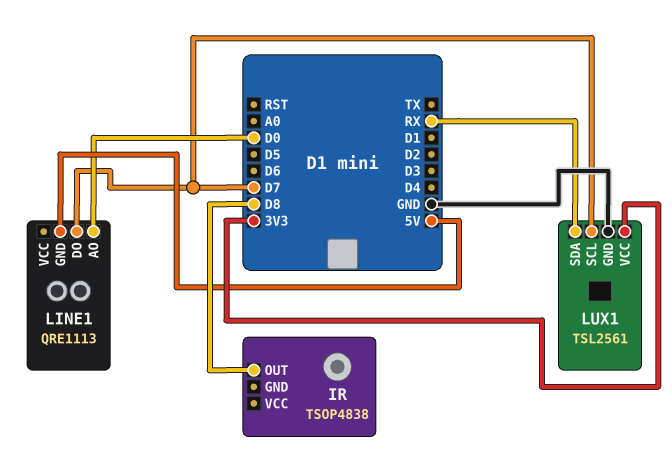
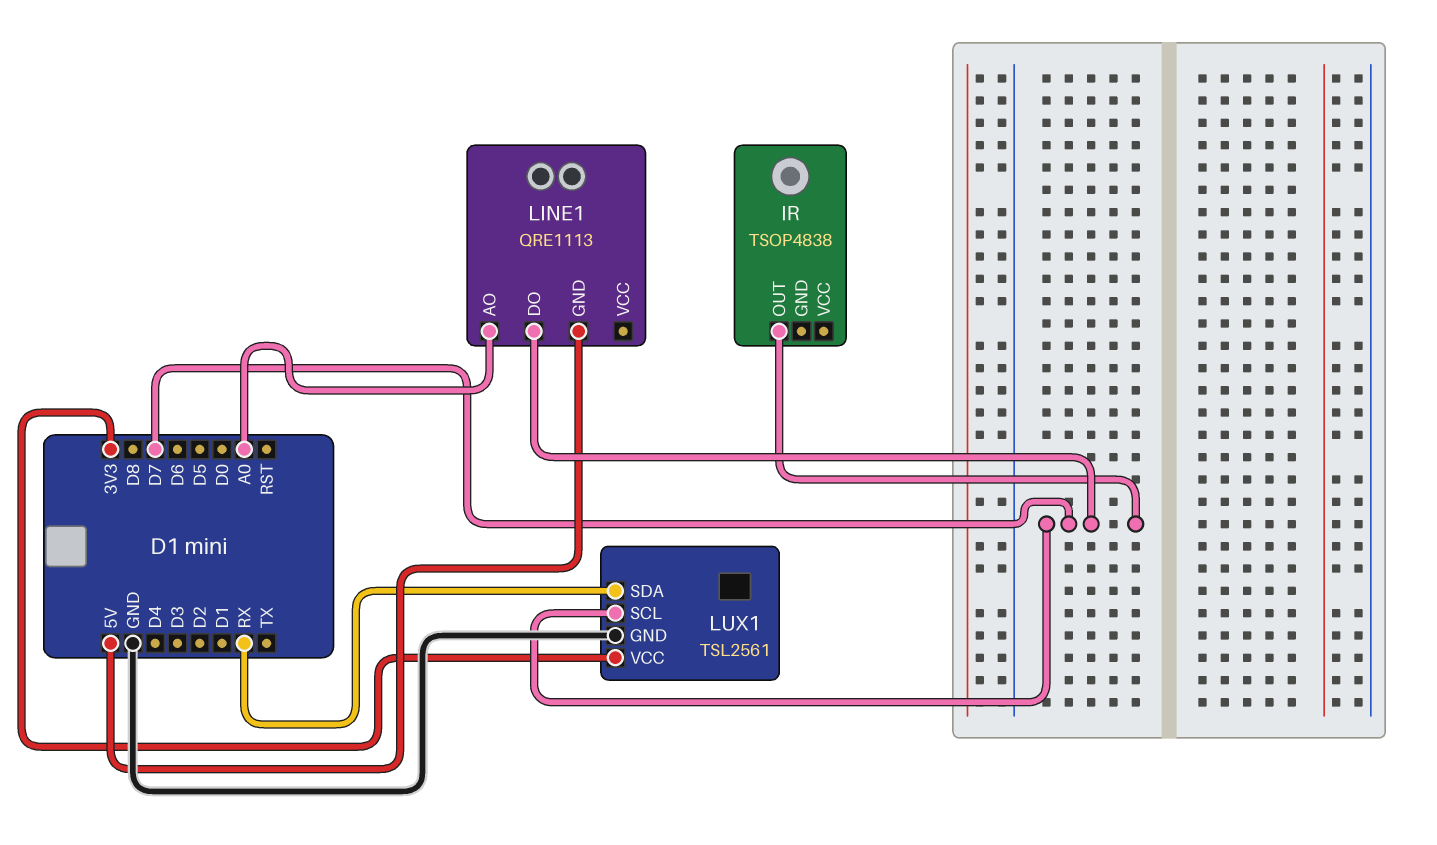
IR pin OUT: D8 -> D7
LINE1 pin AO: D0 -> A0

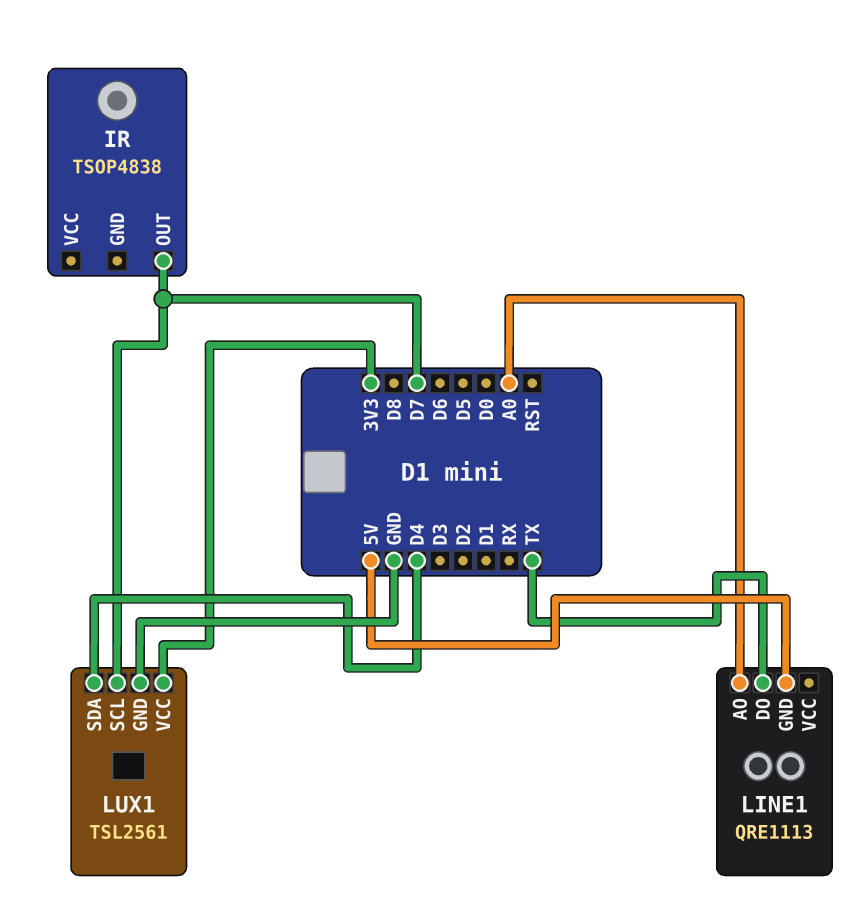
LINE1 pin DO: D7 -> TX
LUX1 pin SDA: RX -> D4

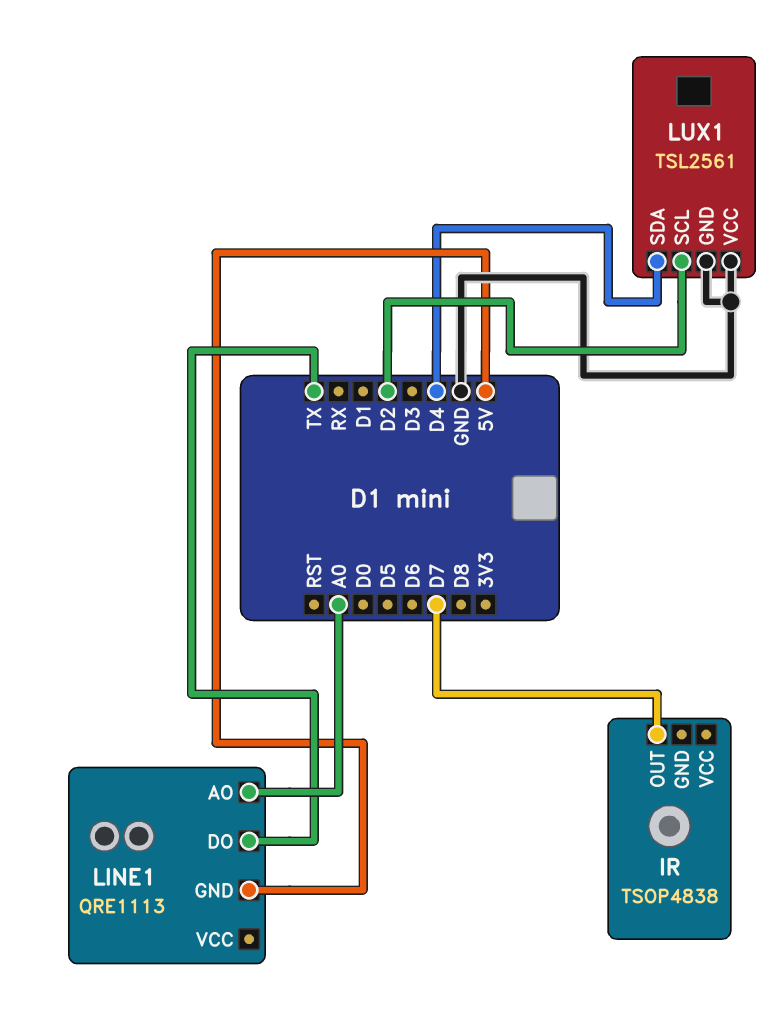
LUX1 pin SCL: D7 -> D2
LUX1 pin VCC: 3V3 -> GND

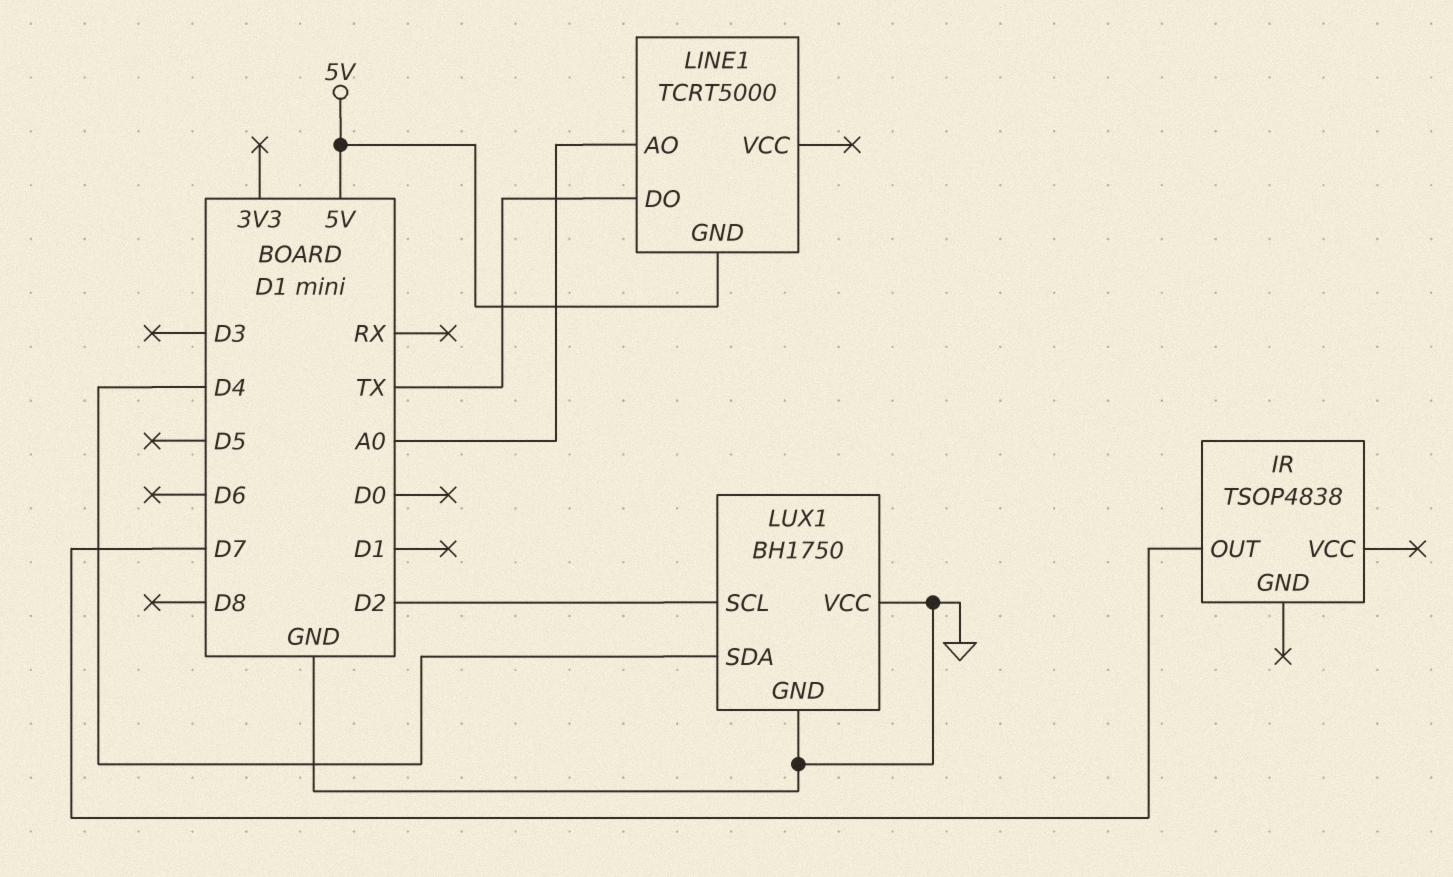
LINE1: QRE1113 -> TCRT5000
LUX1: TSL2561 -> BH1750

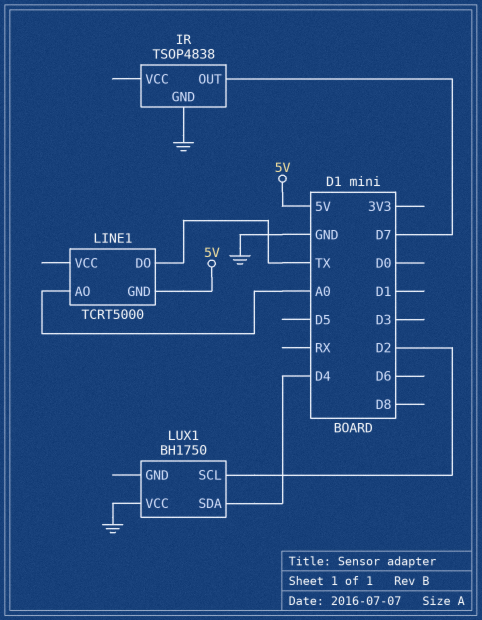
IR pin GND: none -> GND
LUX1 pin GND: GND -> none

